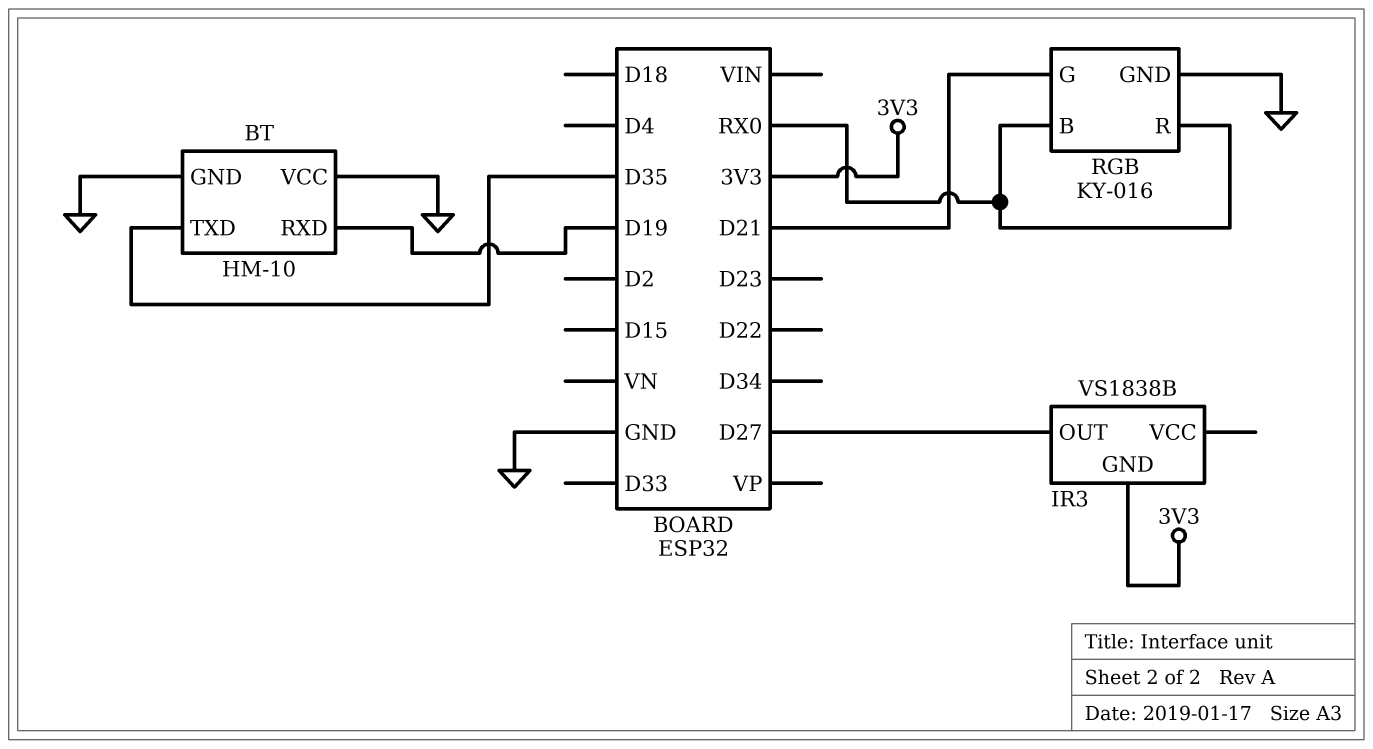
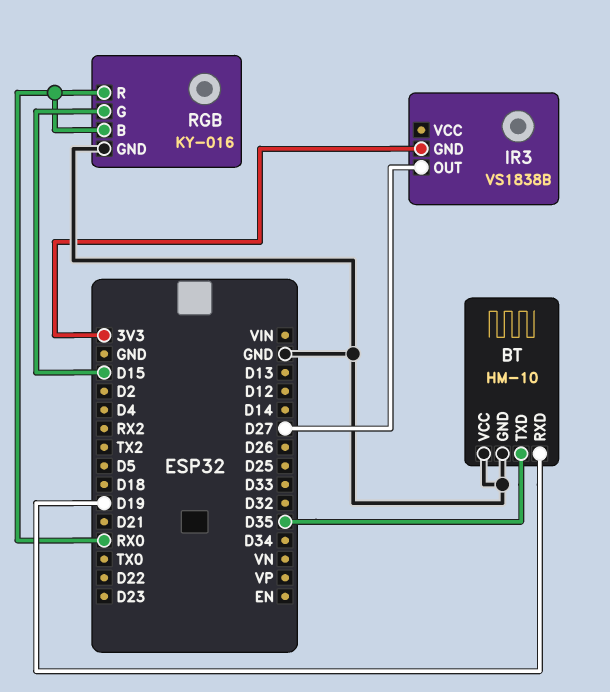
RGB pin G: D21 -> D15

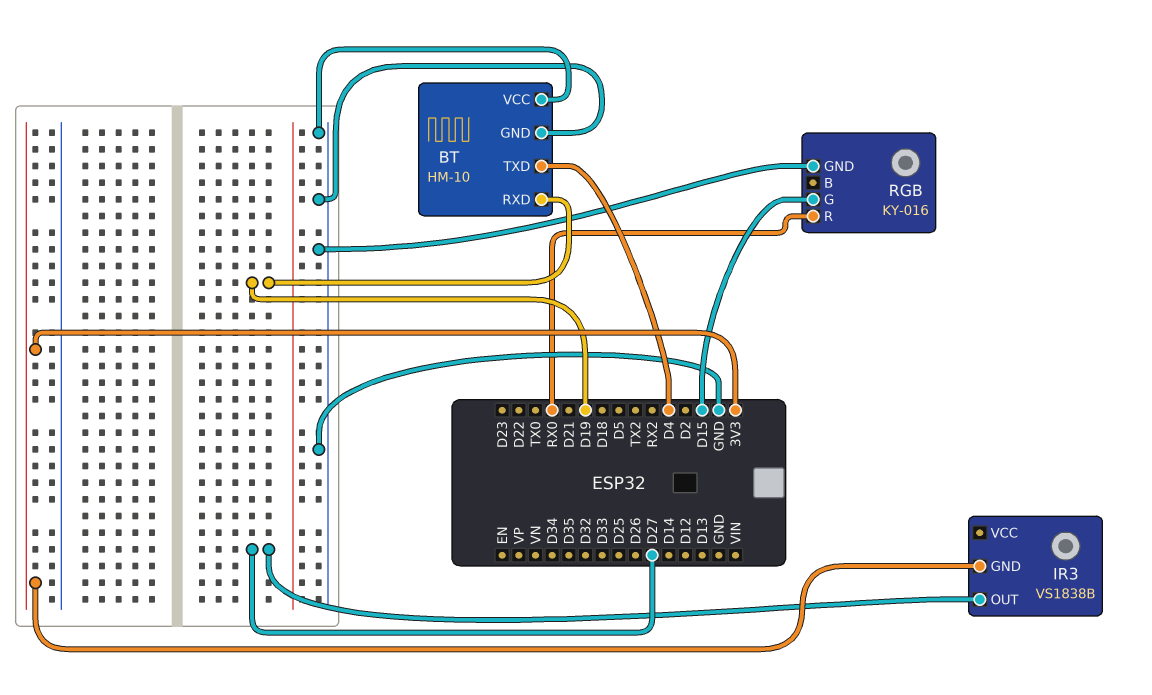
BT pin TXD: D35 -> D4
RGB pin B: RX0 -> none

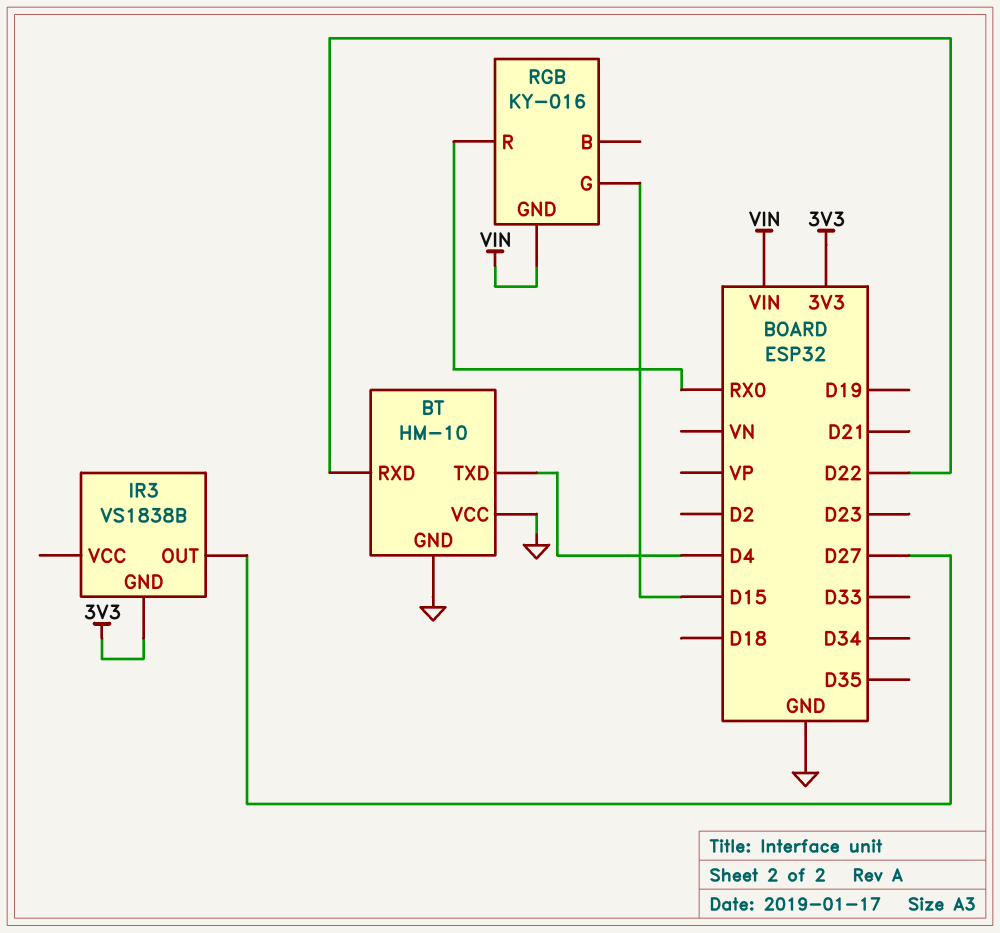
BT pin RXD: D19 -> D22
RGB pin GND: GND -> VIN

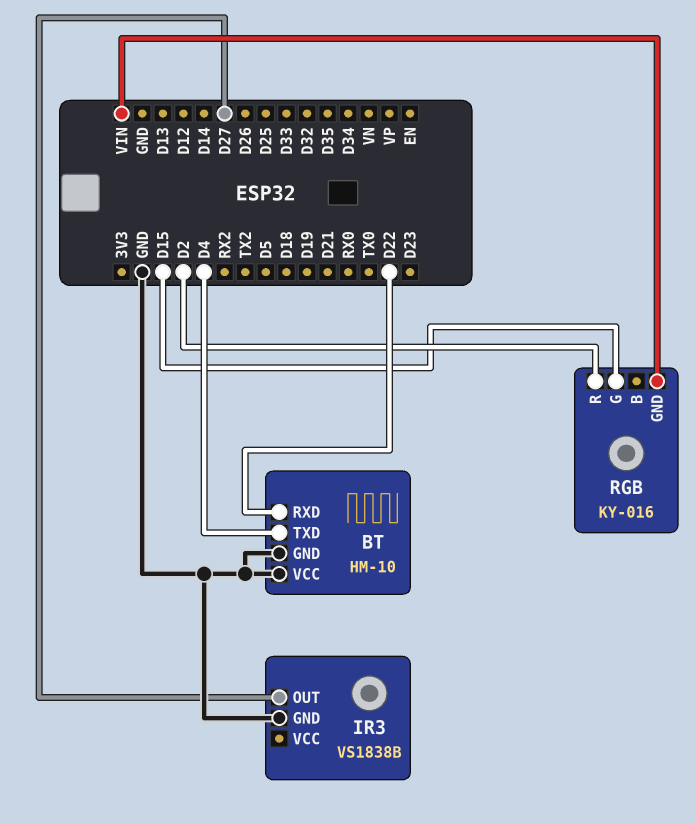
IR3 pin GND: 3V3 -> GND
RGB pin R: RX0 -> D2

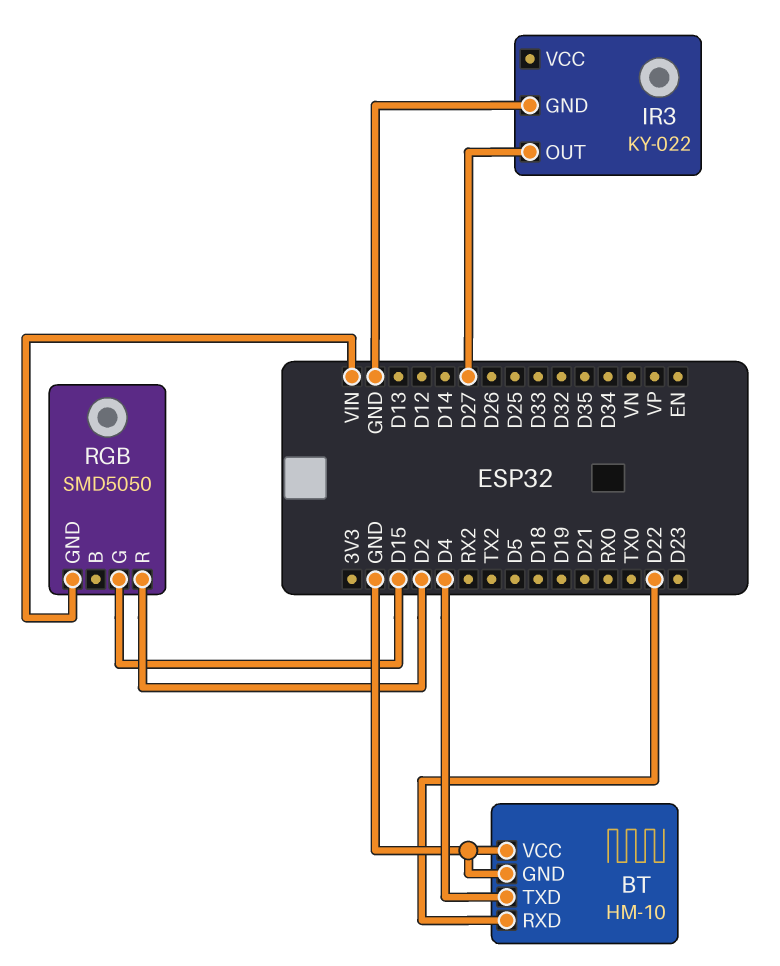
IR3: VS1838B -> KY-022
RGB: KY-016 -> SMD5050

